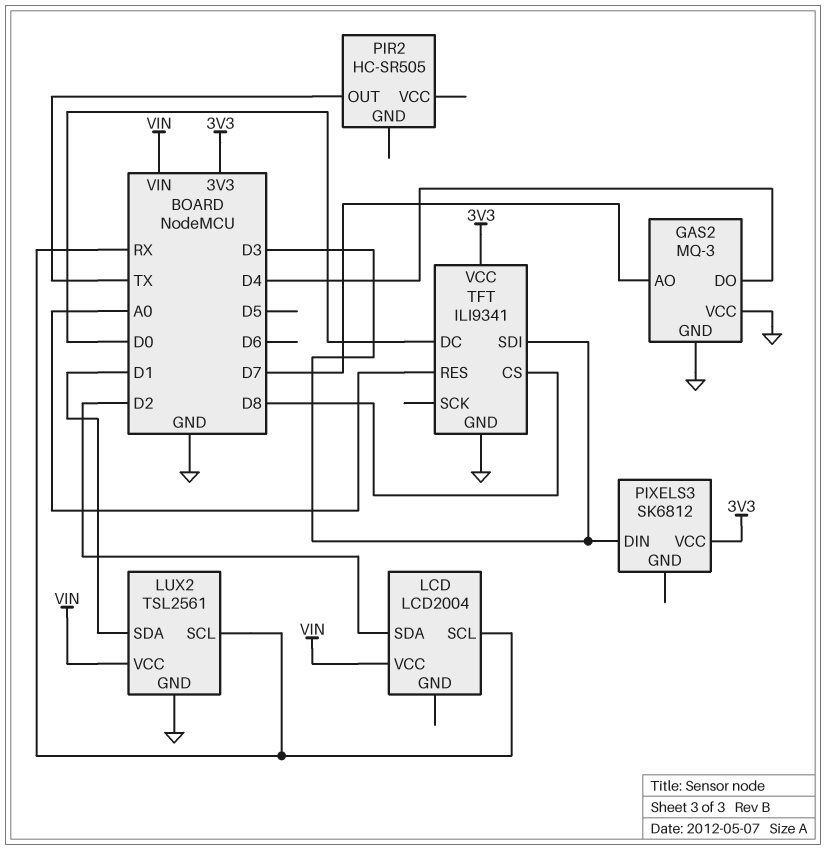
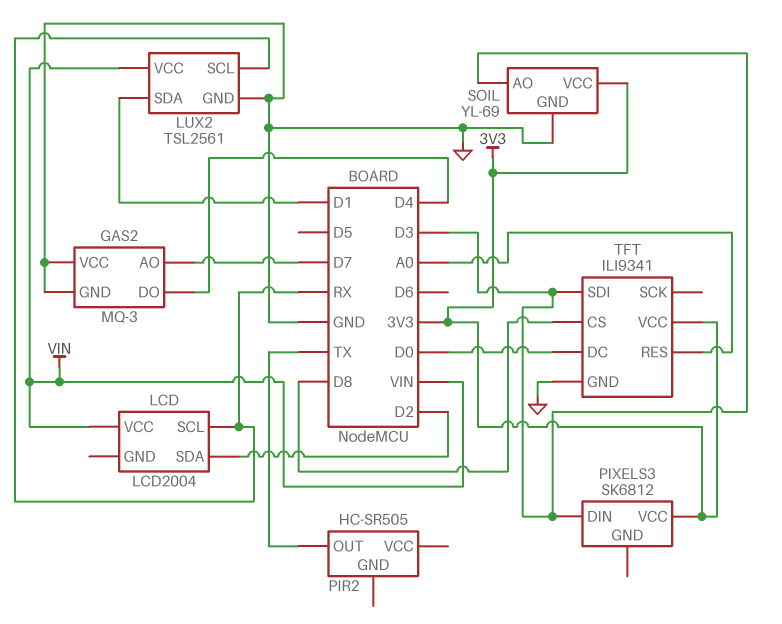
SOIL: none -> YL-69
SOIL pin AO: none -> D3
SOIL pin GND: none -> GND
SOIL pin VCC: none -> 3V3

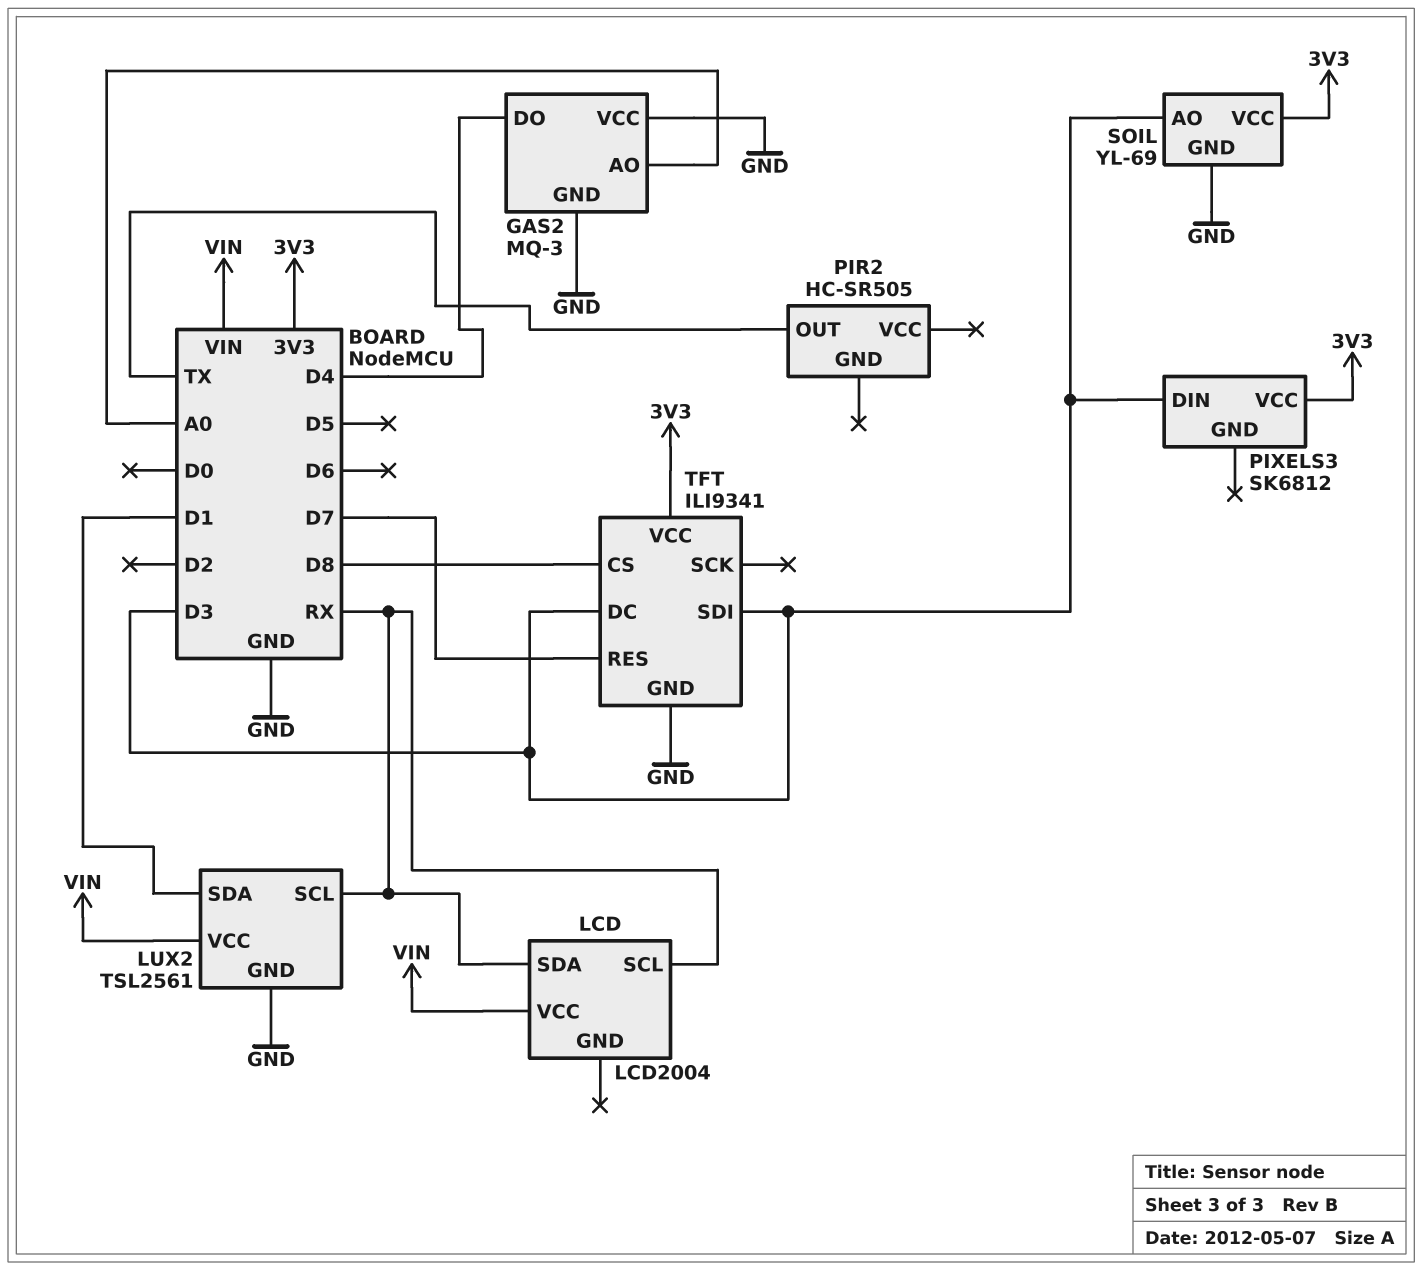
GAS2 pin AO: D7 -> A0
LCD pin SDA: D2 -> RX
TFT pin DC: D0 -> D3
TFT pin RES: A0 -> D7

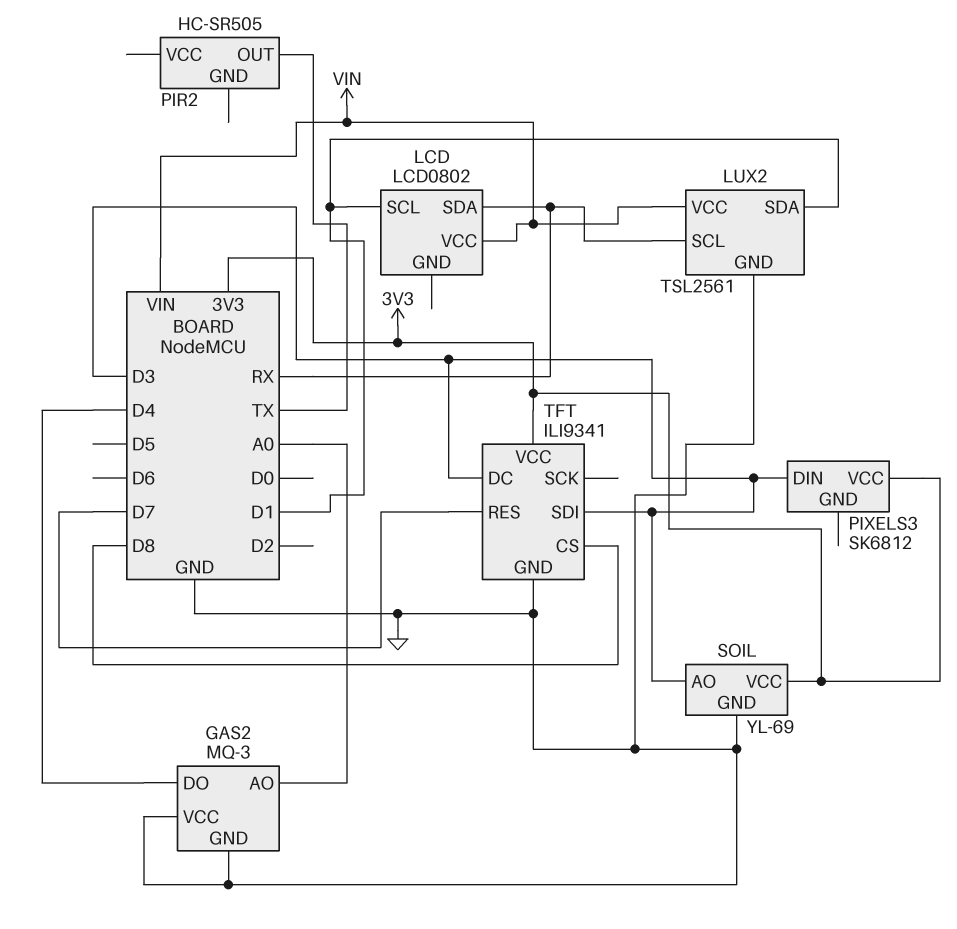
LCD: LCD2004 -> LCD0802
LCD pin SCL: RX -> D1

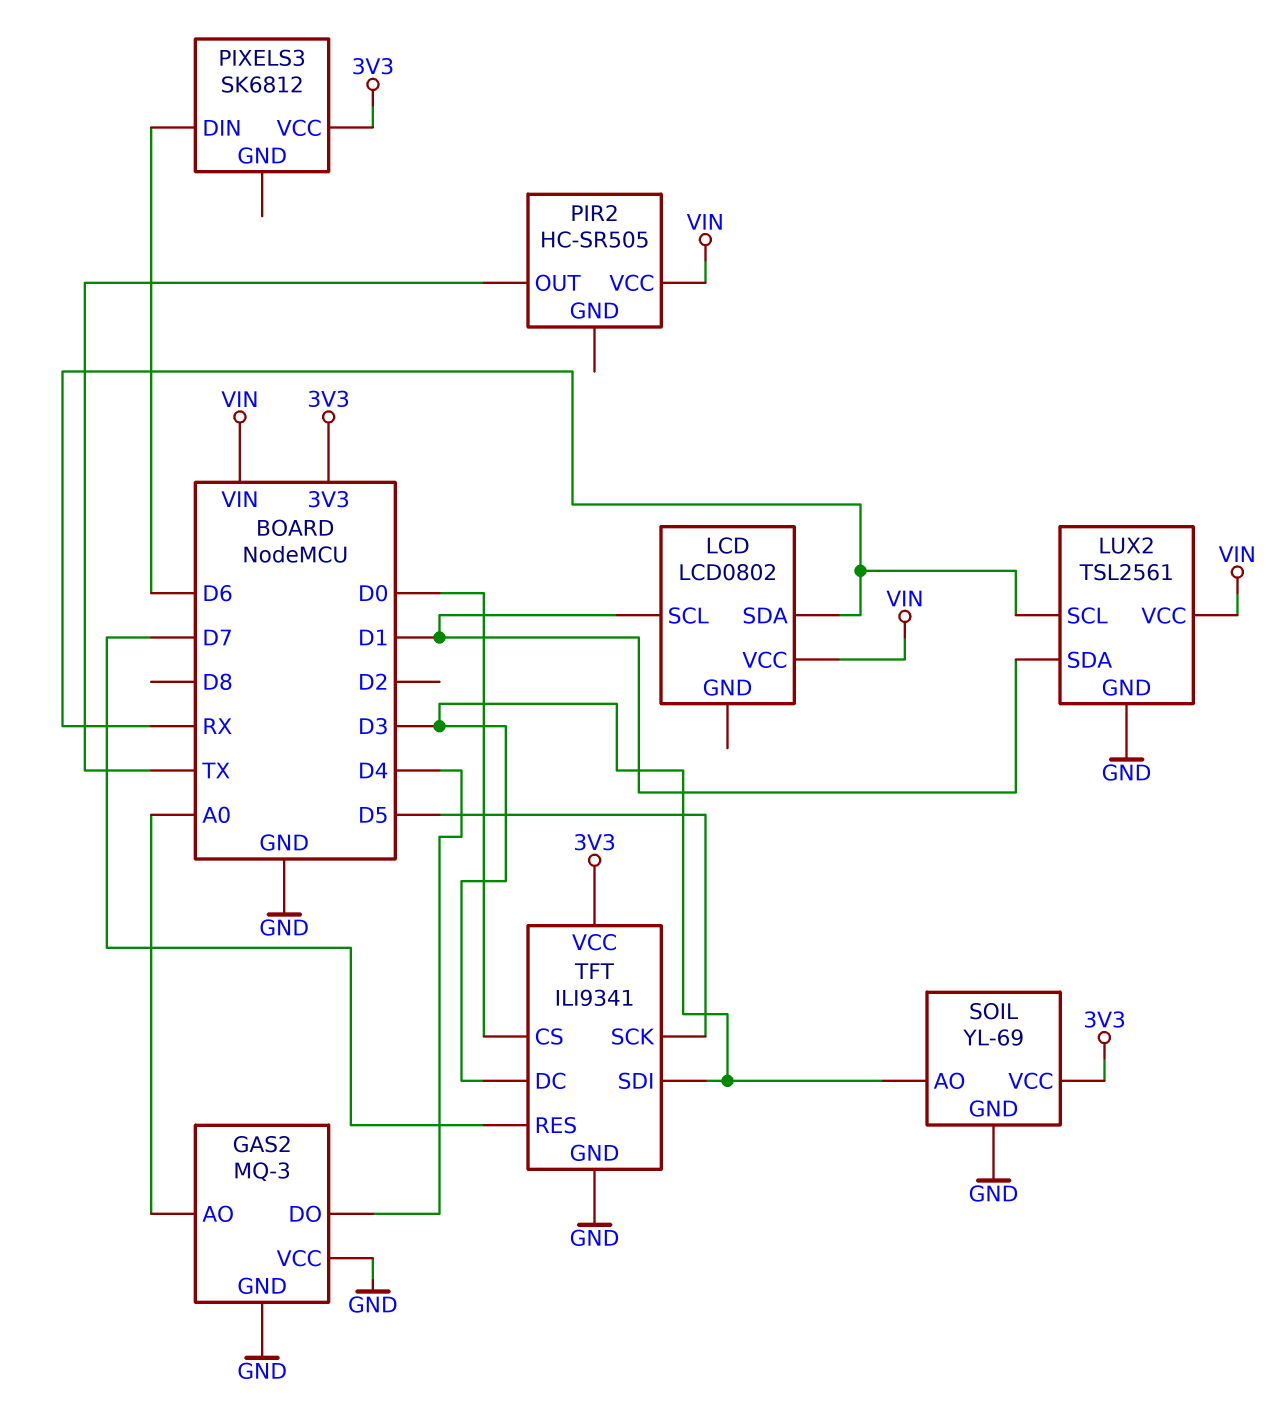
PIR2 pin VCC: none -> VIN
PIXELS3 pin DIN: D3 -> D6
TFT pin CS: D8 -> D0
TFT pin SCK: none -> D5

